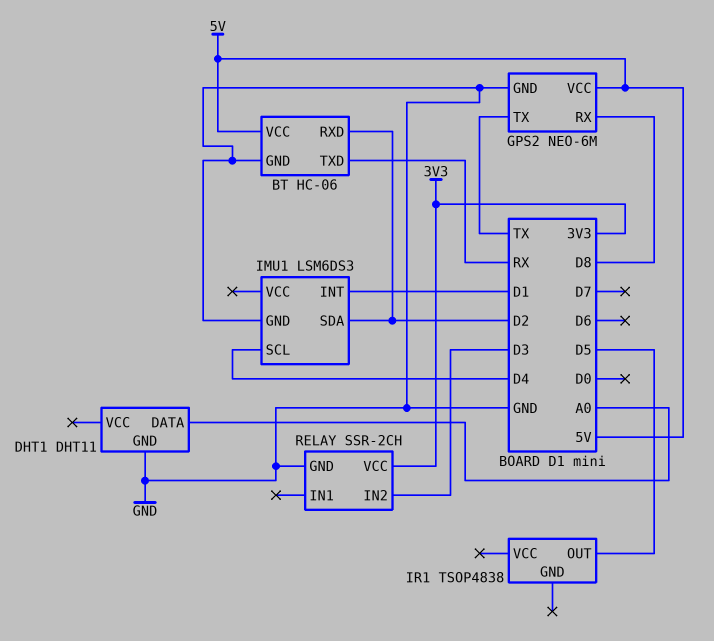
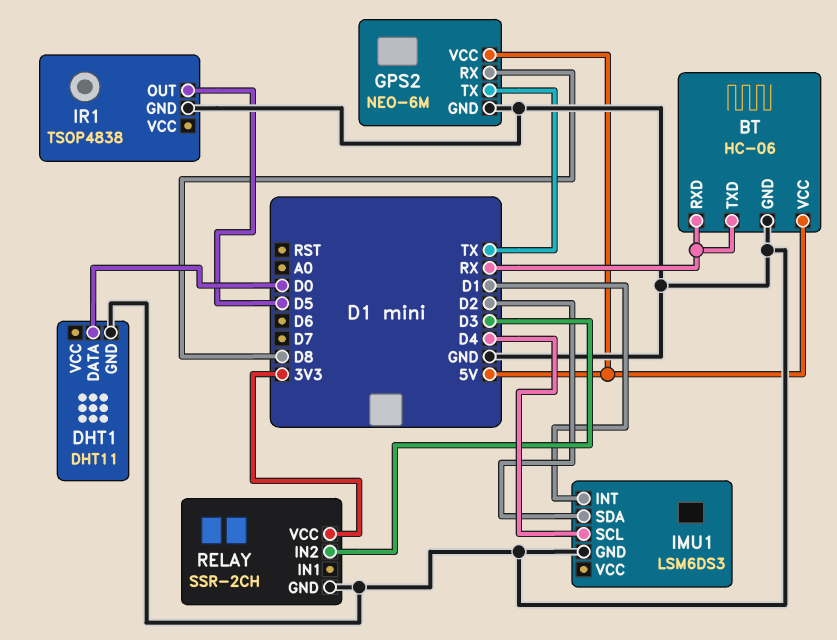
BT pin RXD: D2 -> RX
DHT1 pin DATA: A0 -> D0
IR1 pin GND: none -> GND

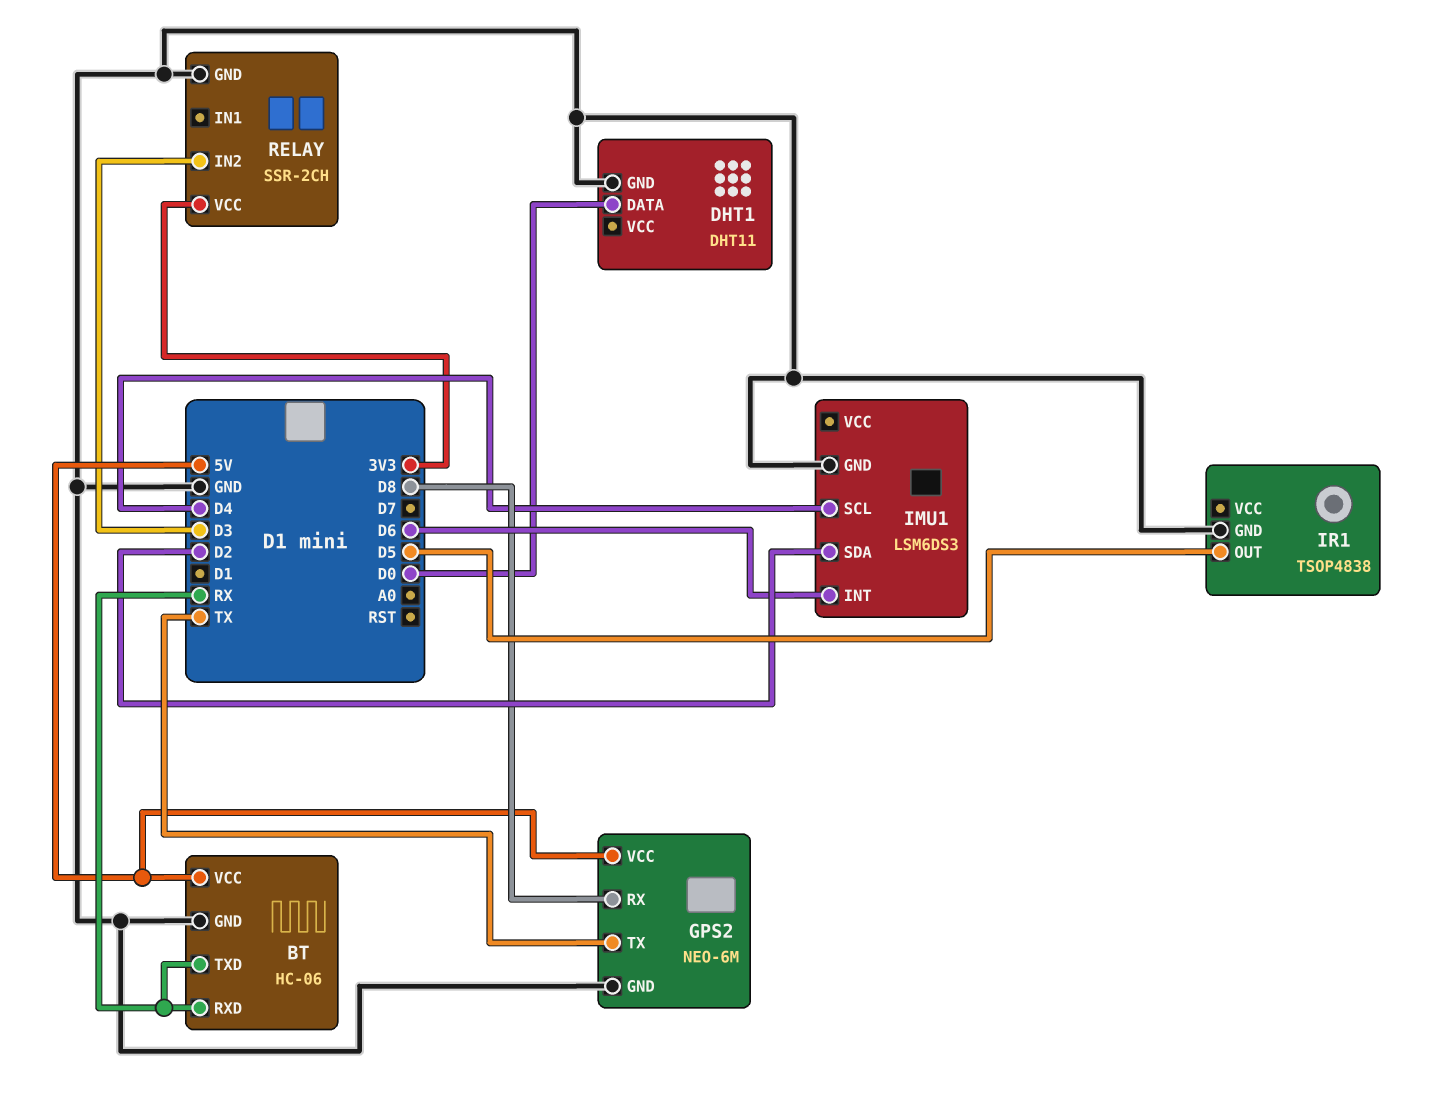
IMU1 pin INT: D1 -> D6

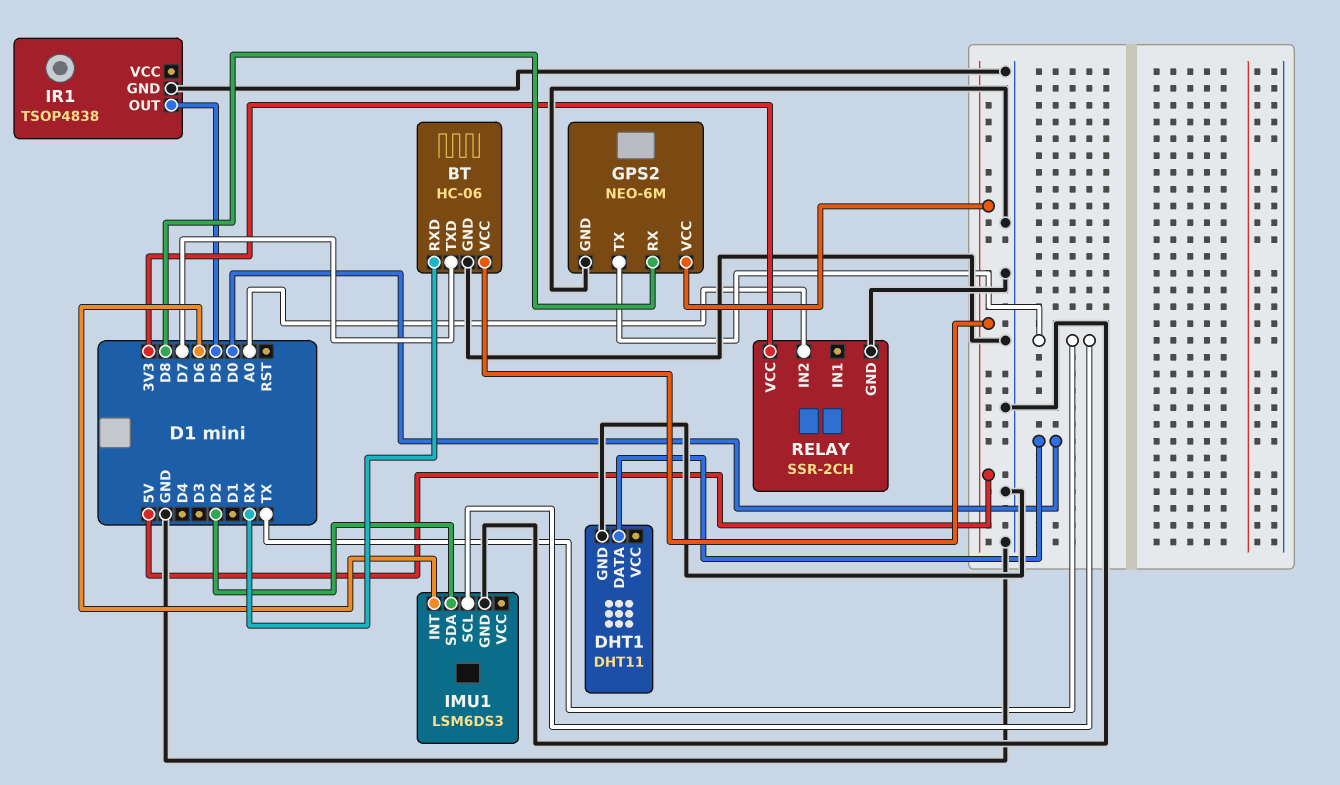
BT pin TXD: RX -> D7
IMU1 pin SCL: D4 -> TX
RELAY pin IN2: D3 -> A0

